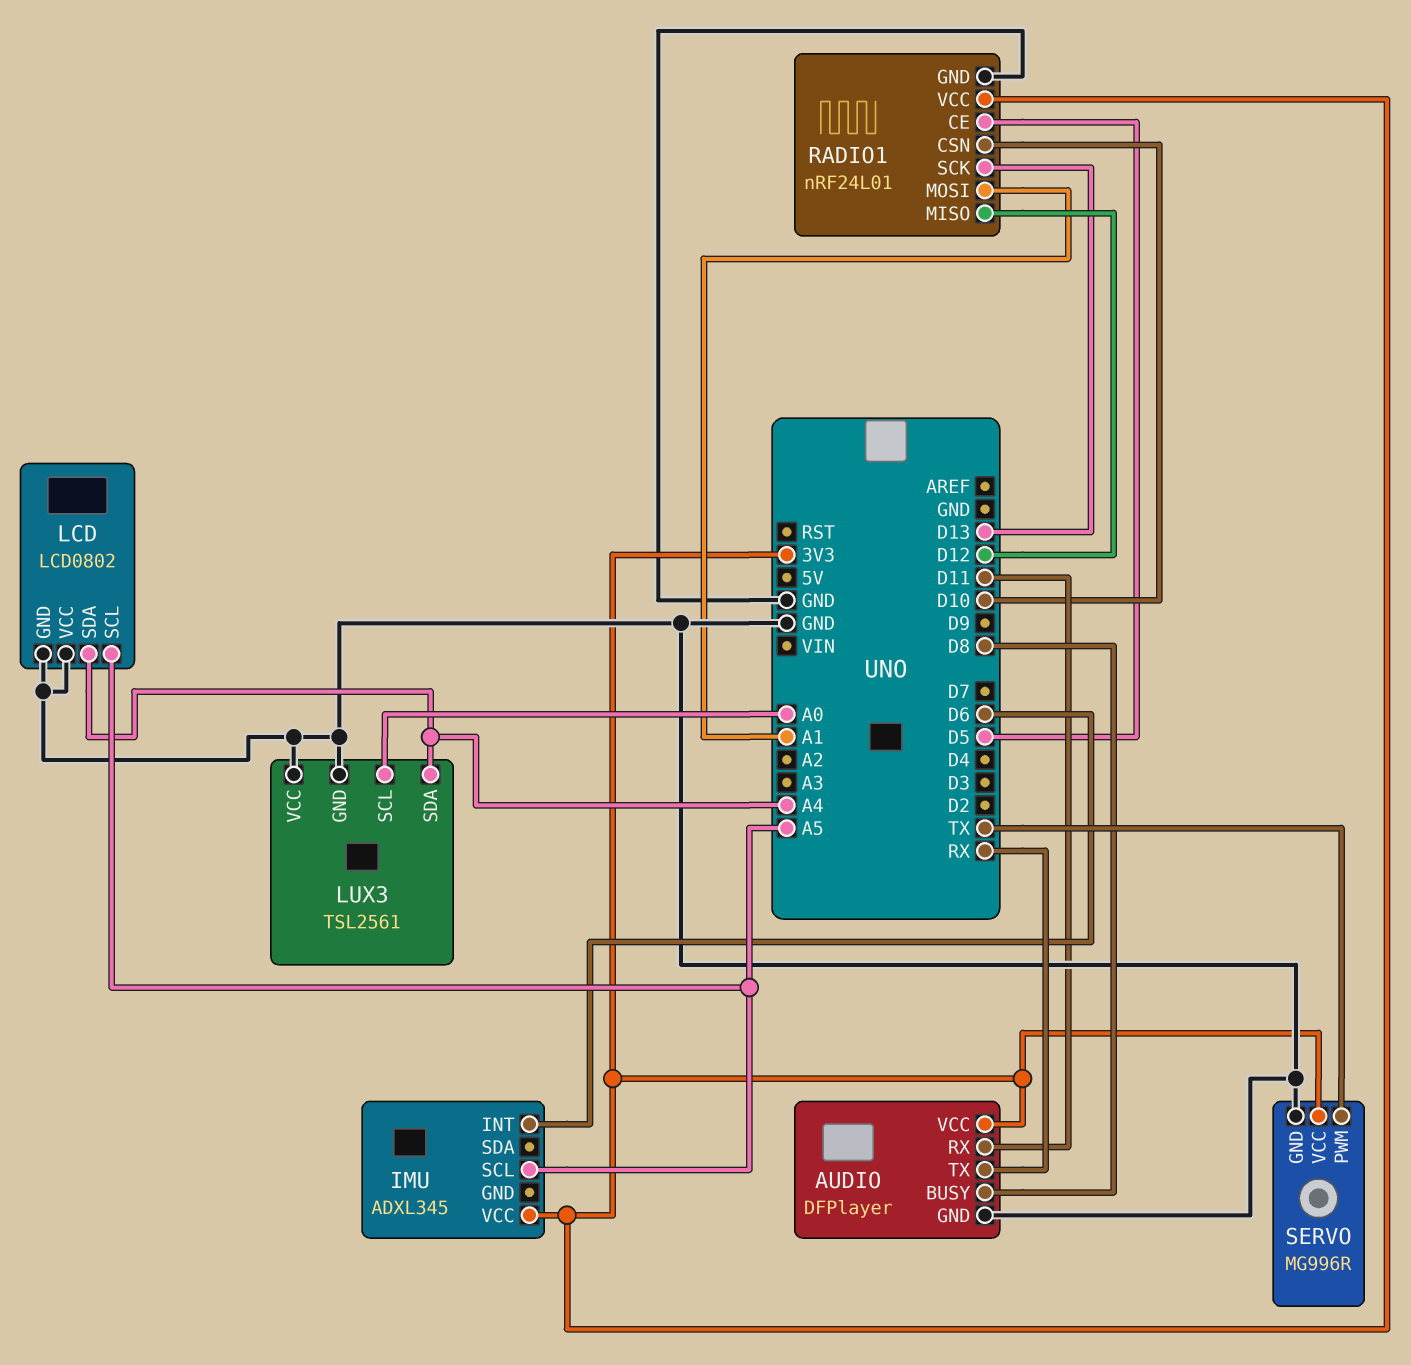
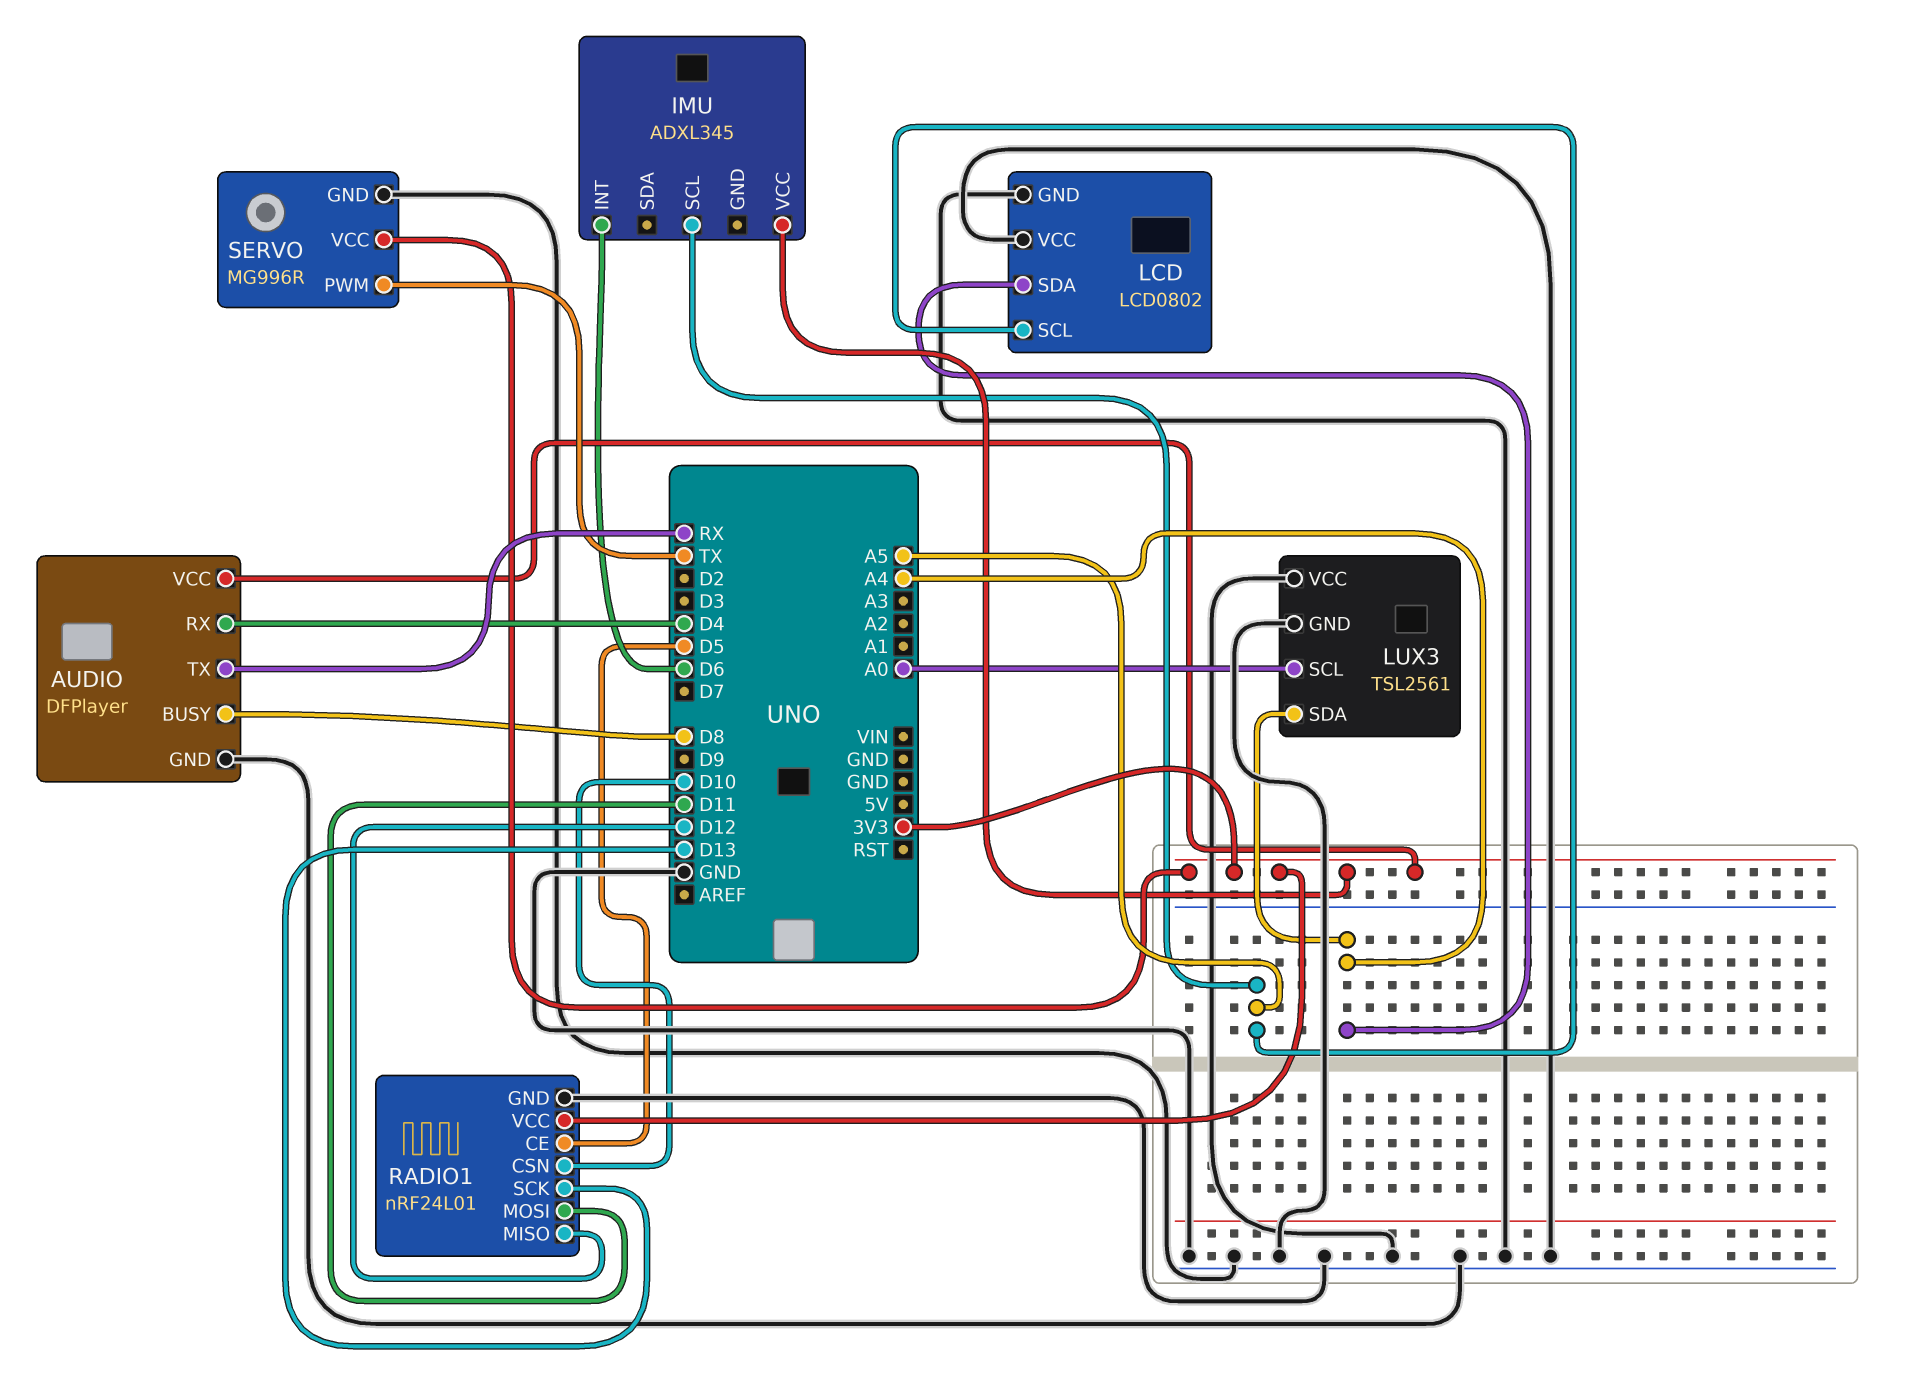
AUDIO pin RX: D11 -> D4
RADIO1 pin MOSI: A1 -> D11

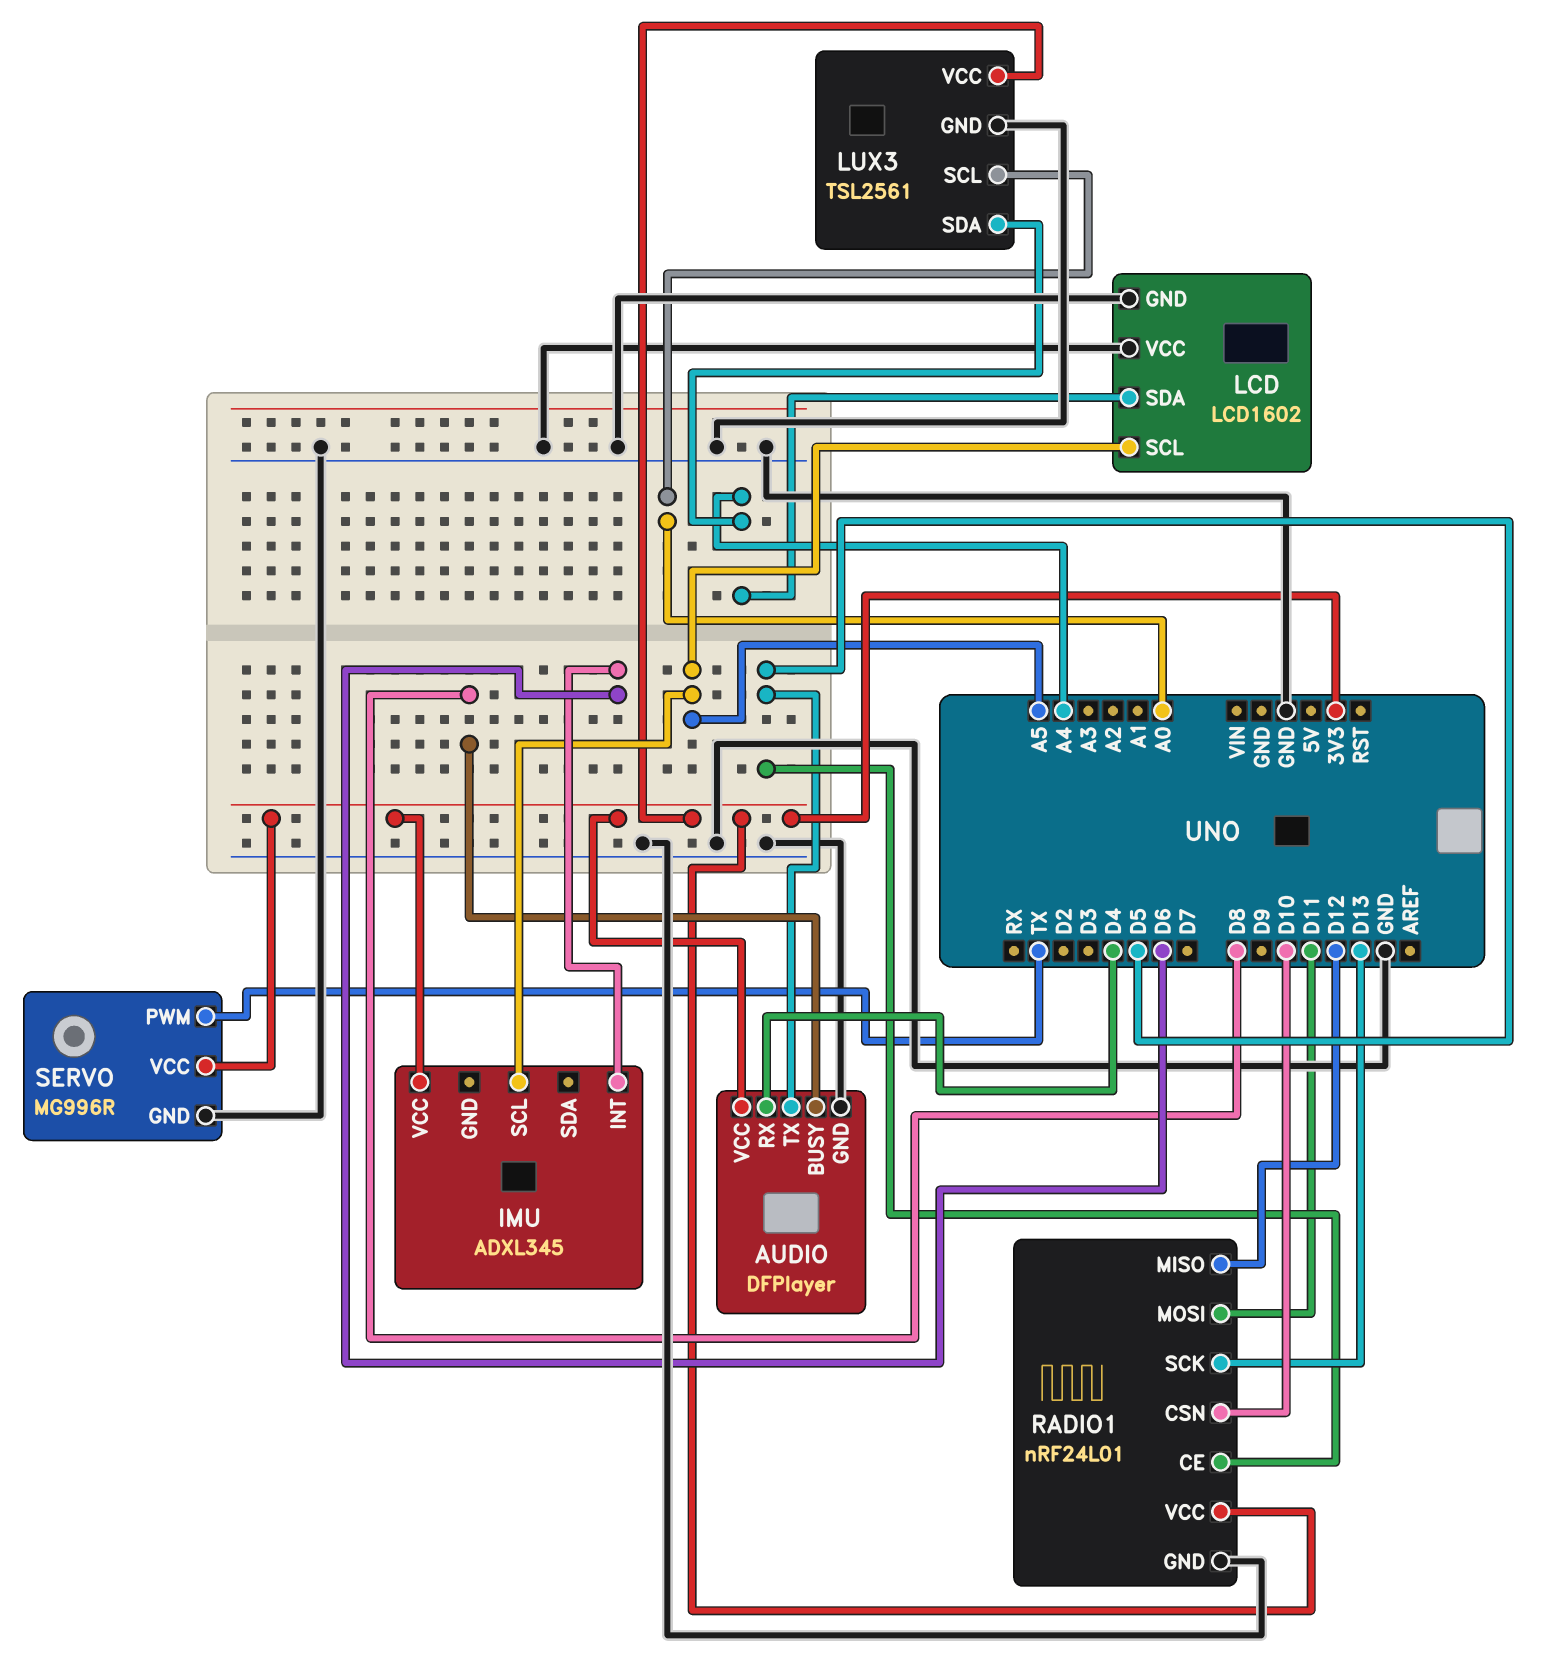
AUDIO pin TX: RX -> D5
LCD: LCD0802 -> LCD1602
LUX3 pin VCC: GND -> 3V3

